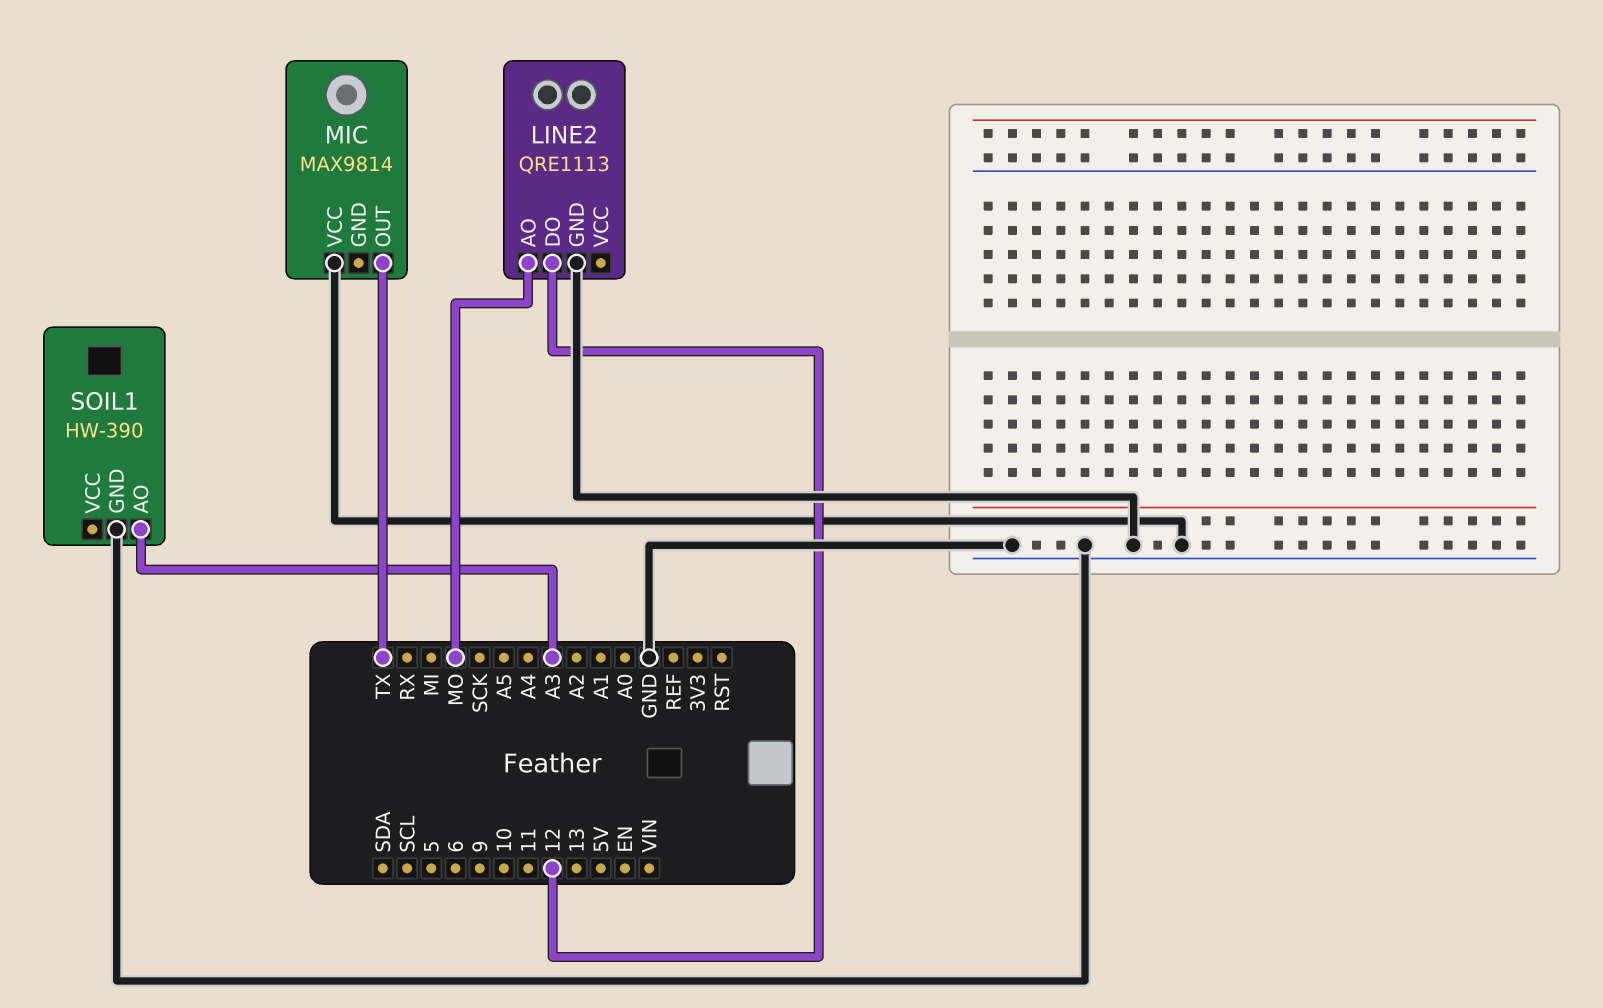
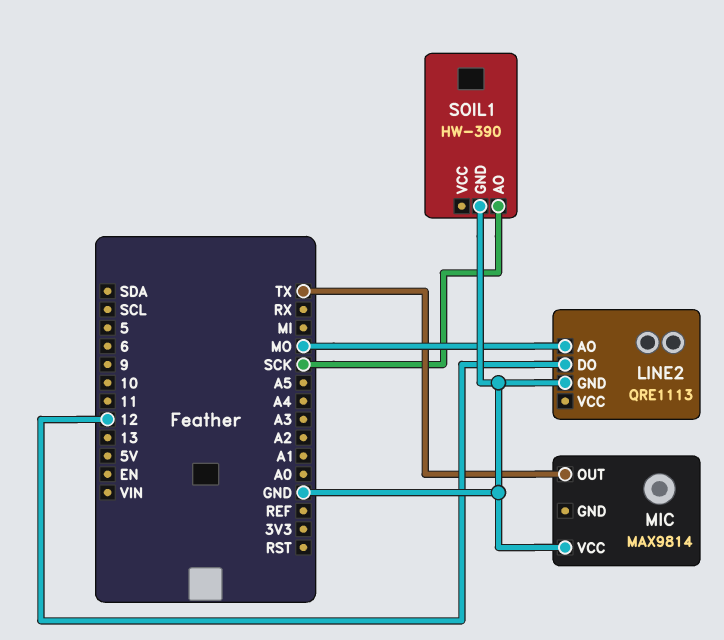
SOIL1 pin AO: A3 -> SCK

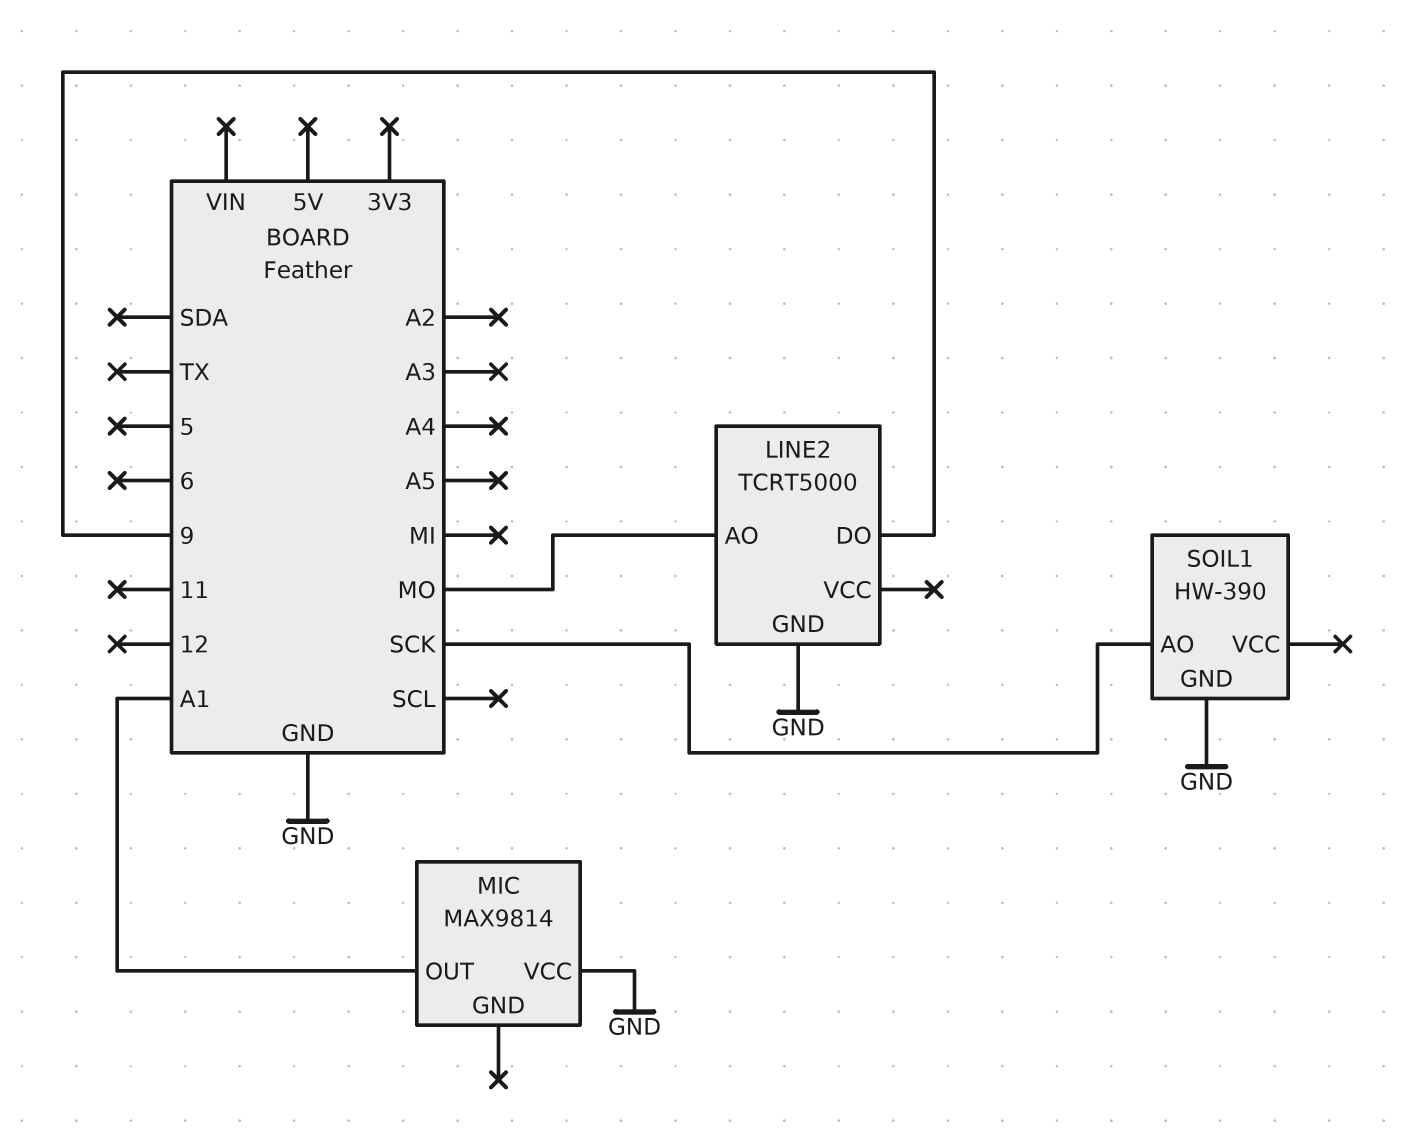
LINE2: QRE1113 -> TCRT5000
LINE2 pin DO: 12 -> 9
MIC pin OUT: TX -> A1

